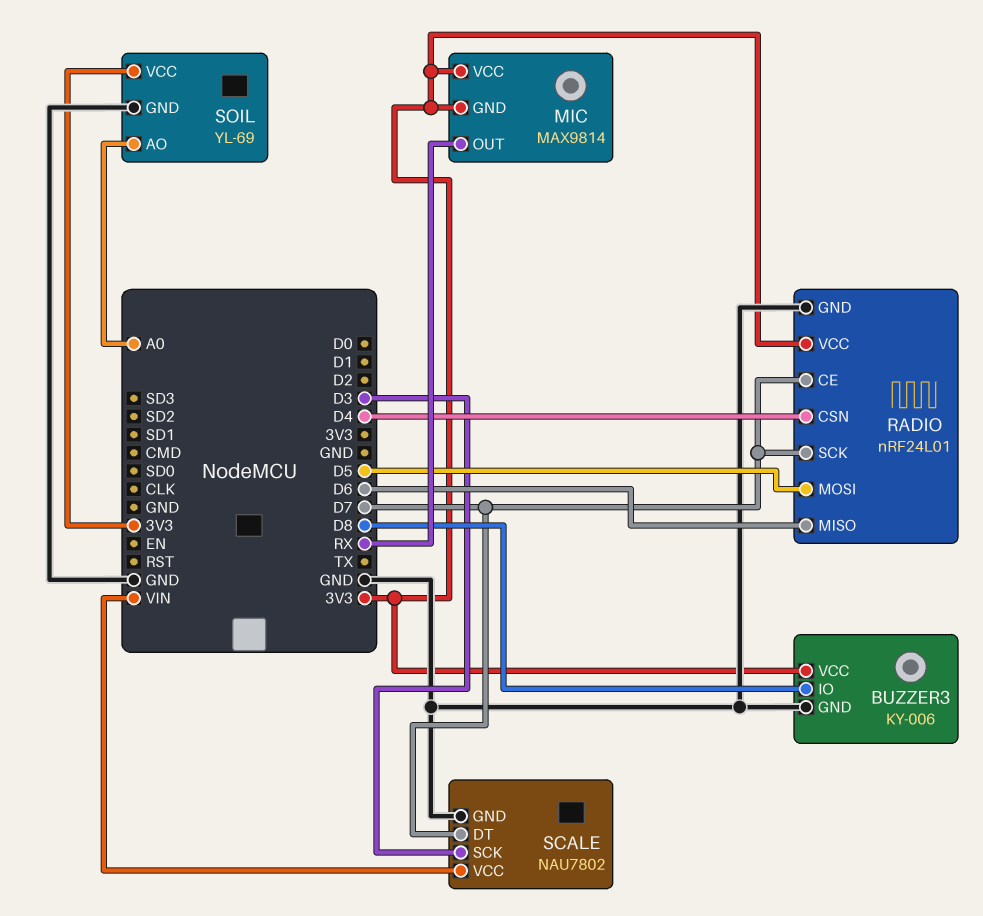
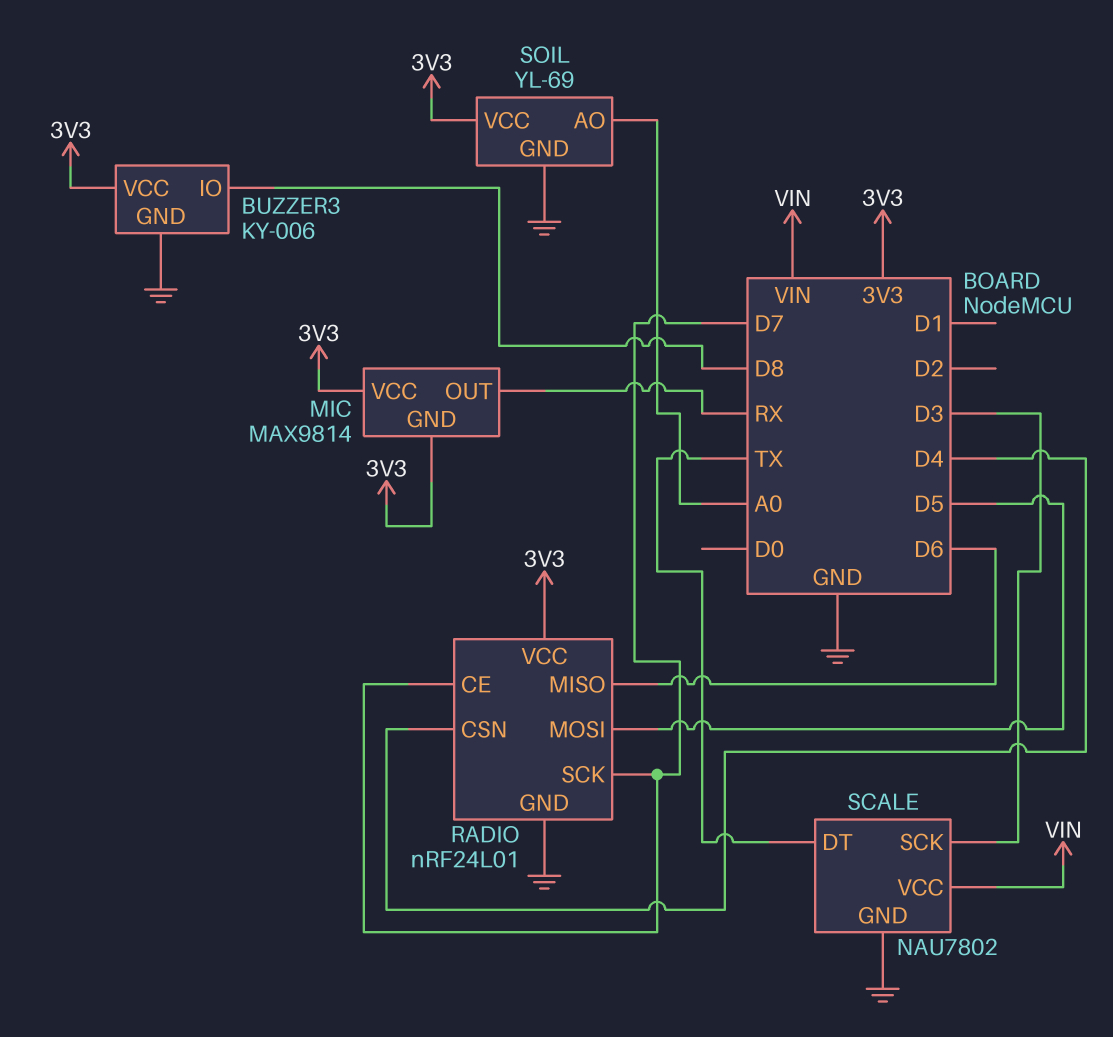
SCALE pin DT: D7 -> TX

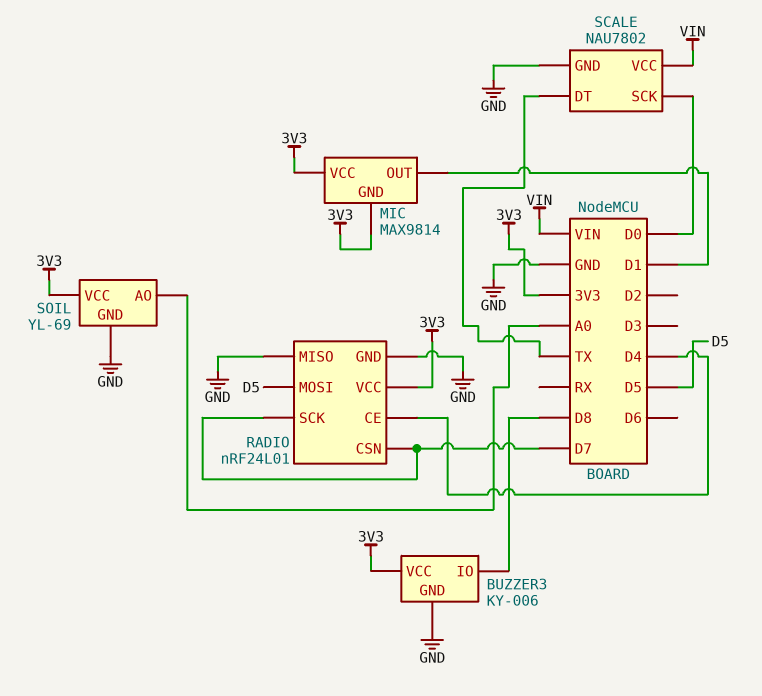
MIC pin OUT: RX -> D1
RADIO pin CE: D7 -> D4
RADIO pin CSN: D4 -> D7
RADIO pin MISO: D6 -> GND
SCALE pin SCK: D3 -> D0

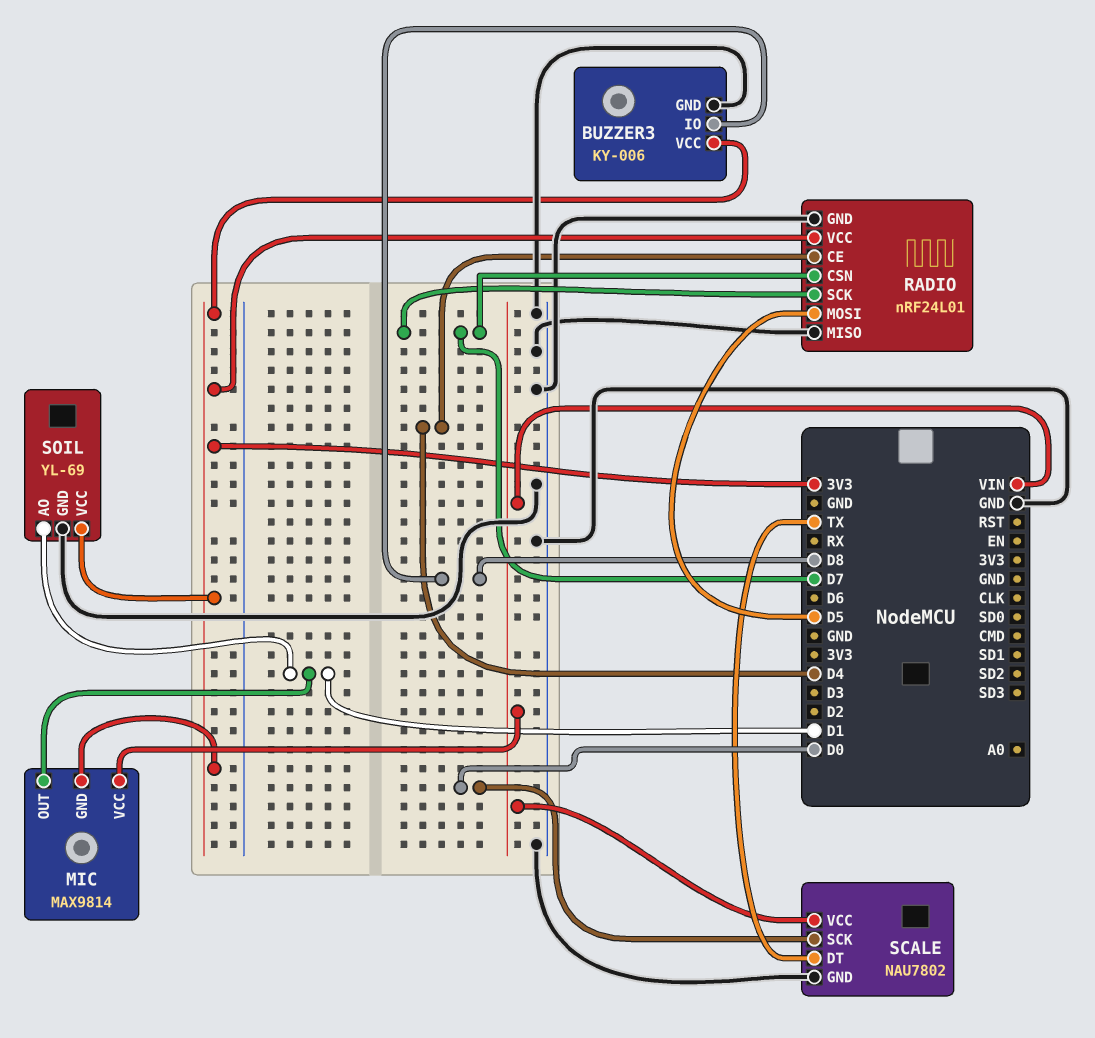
MIC pin VCC: 3V3 -> VIN
SOIL pin AO: A0 -> D1

